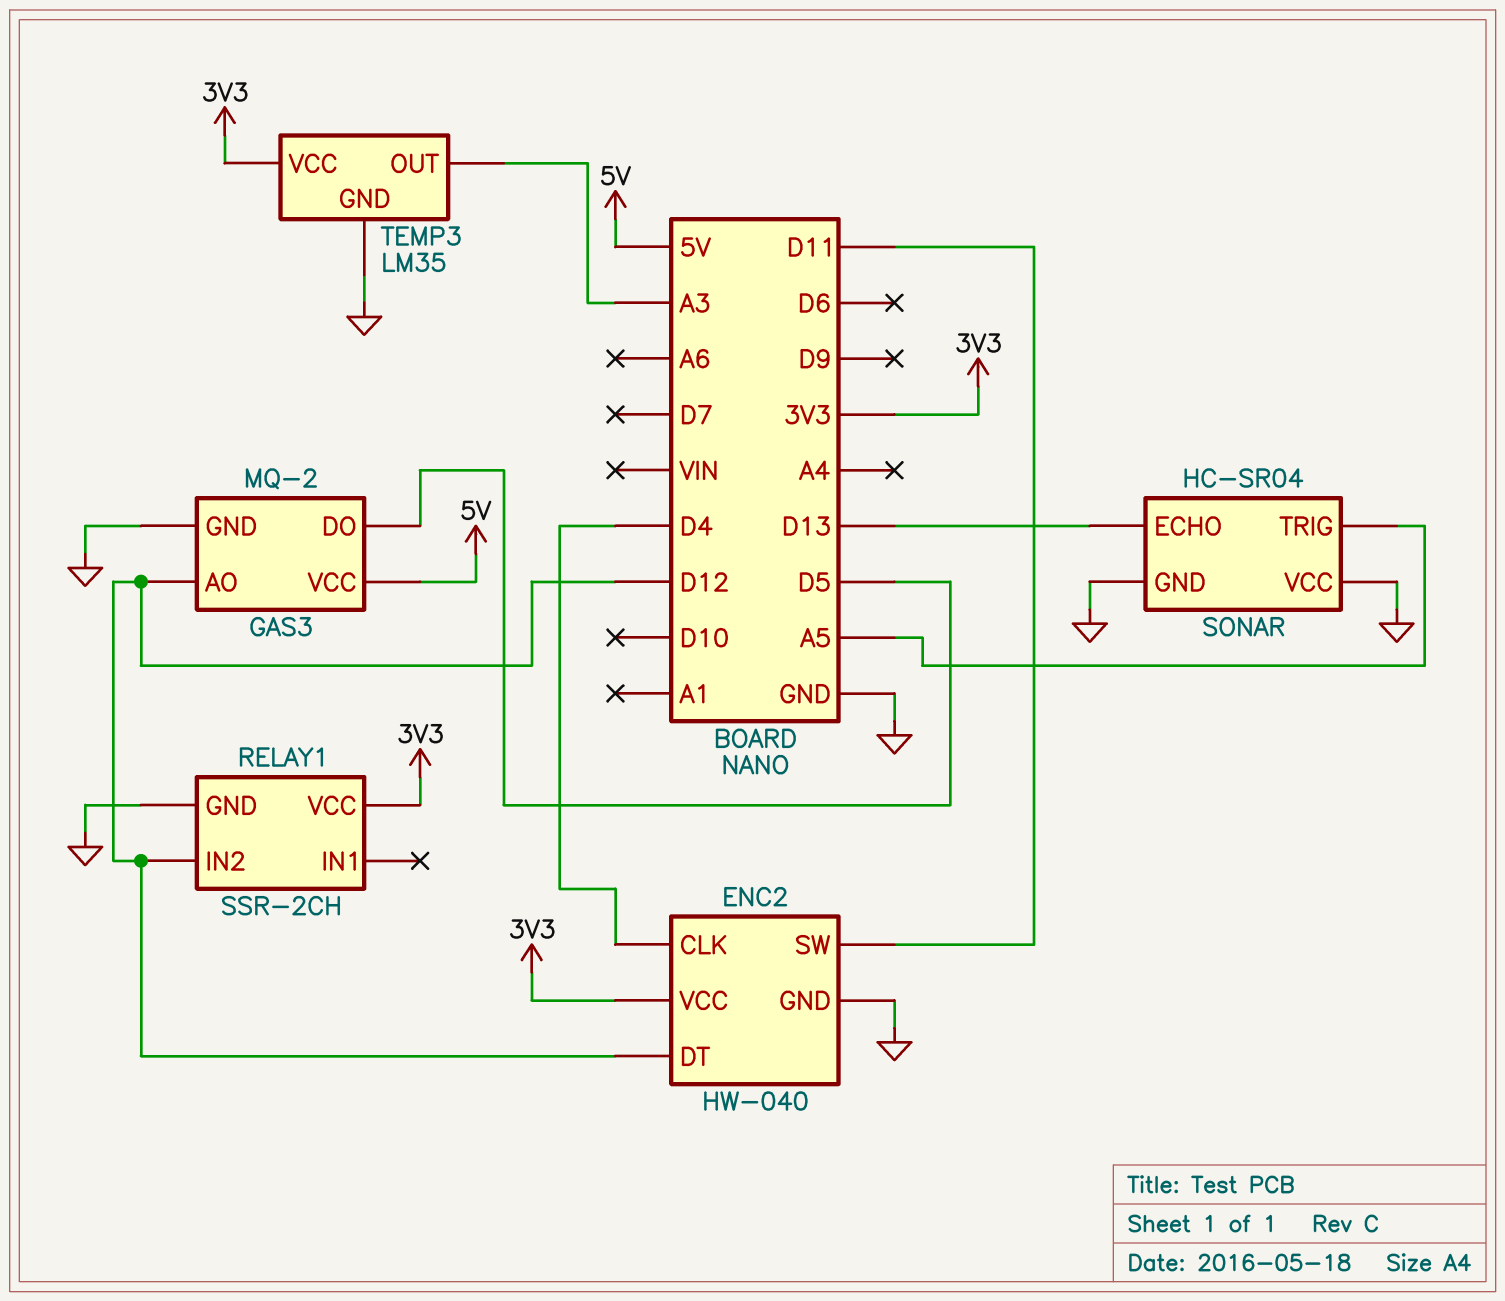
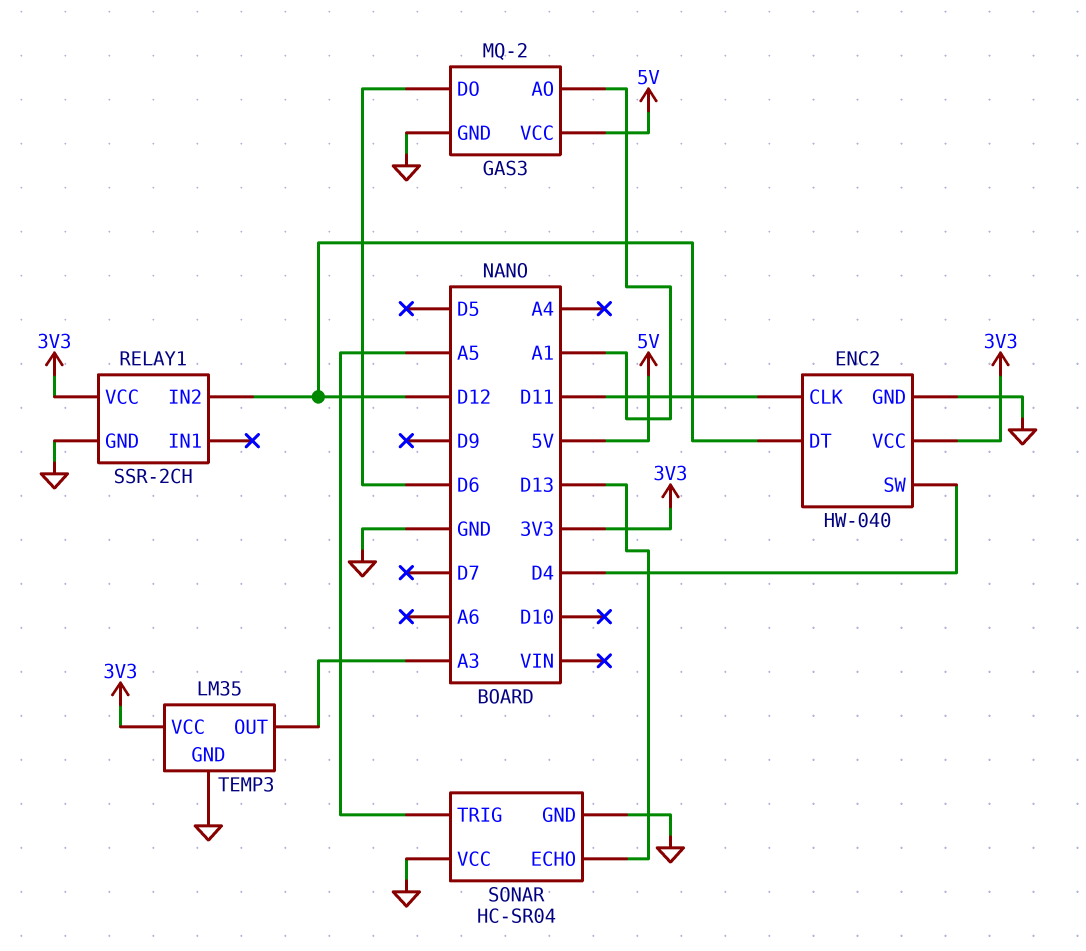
ENC2 pin CLK: D4 -> D11
ENC2 pin SW: D11 -> D4
GAS3 pin AO: D12 -> A1
GAS3 pin DO: D5 -> D6

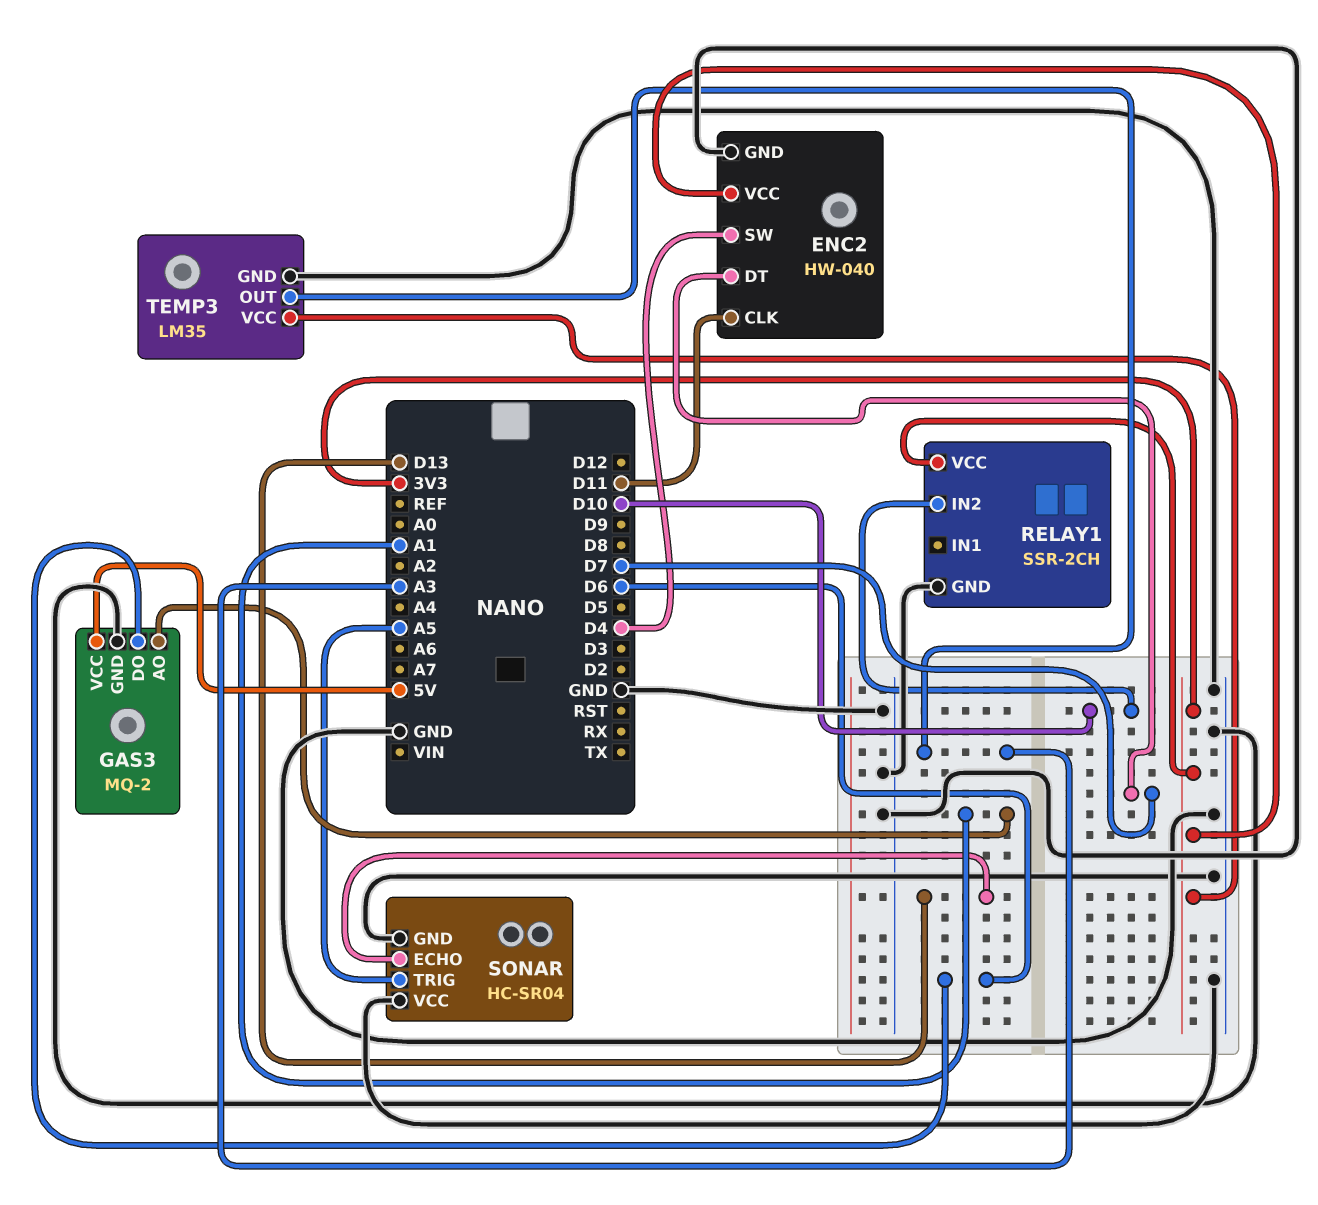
ENC2 pin DT: D12 -> D7
RELAY1 pin IN2: D12 -> D10

